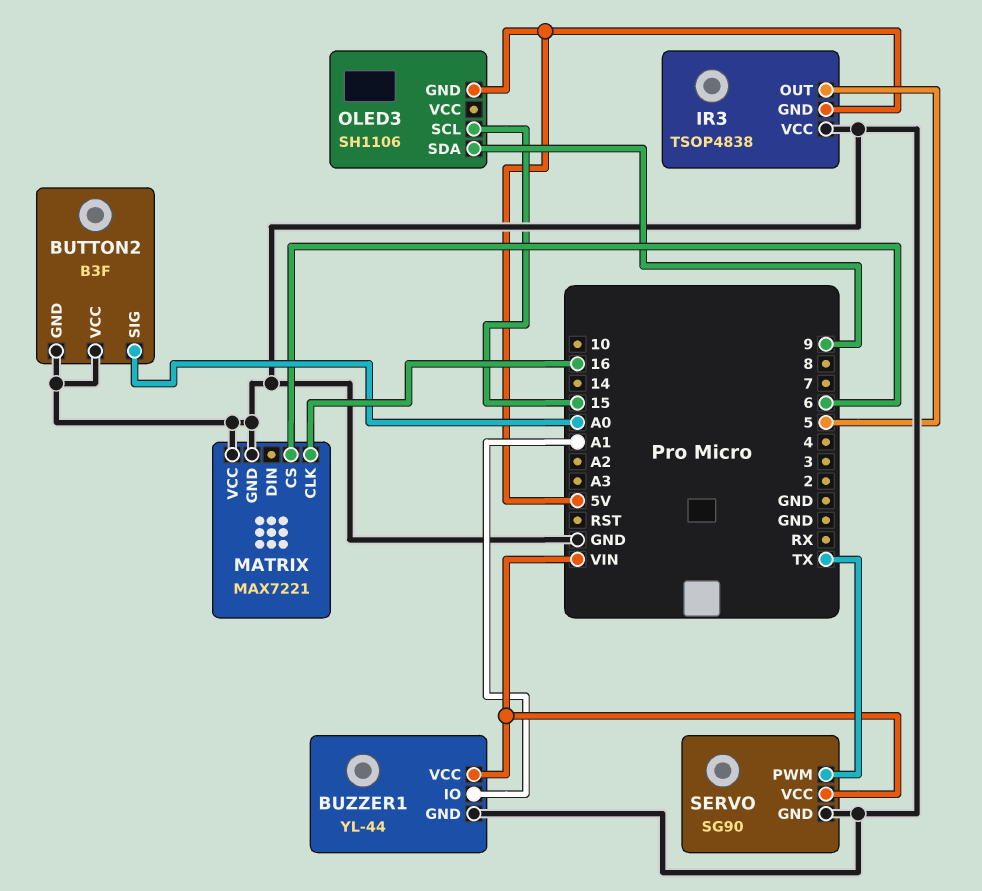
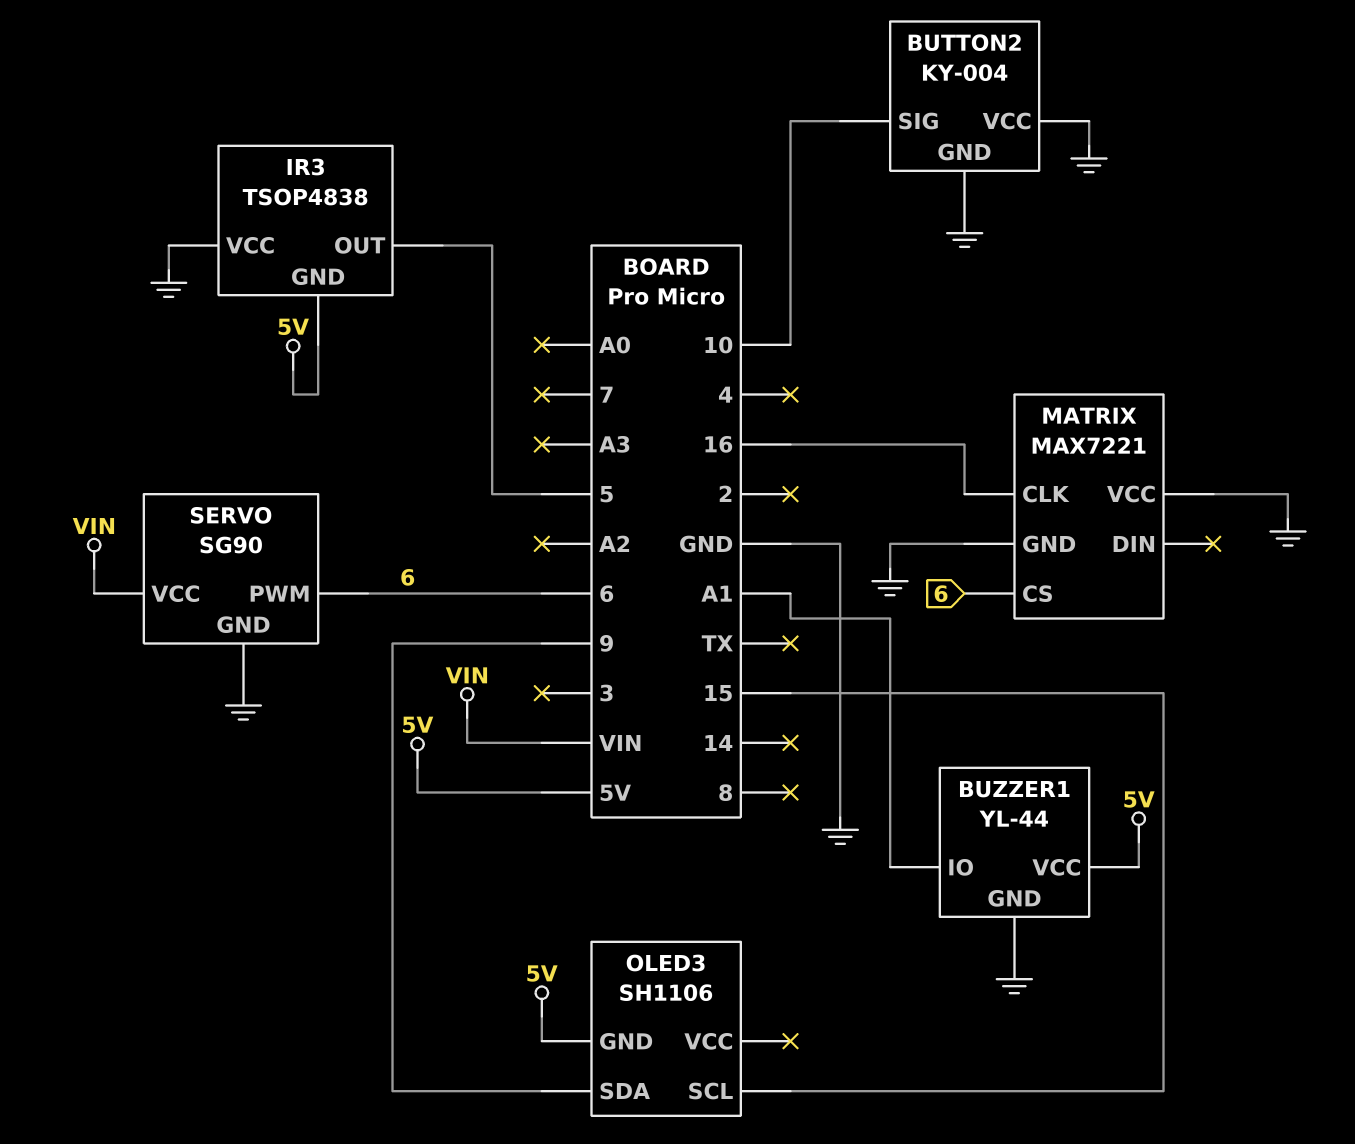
BUTTON2: B3F -> KY-004
BUTTON2 pin SIG: A0 -> 10
BUZZER1 pin VCC: VIN -> 5V
SERVO pin PWM: TX -> 6

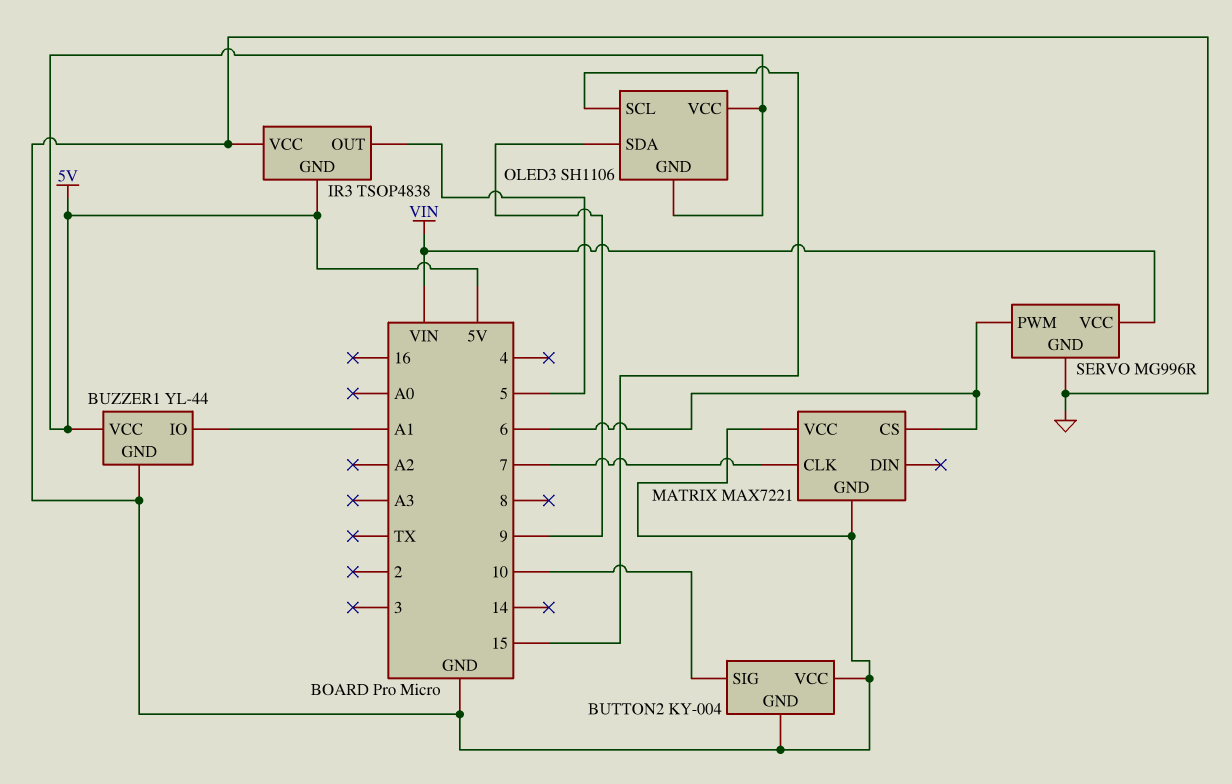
MATRIX pin CLK: 16 -> 7
OLED3 pin VCC: none -> 5V
SERVO: SG90 -> MG996R

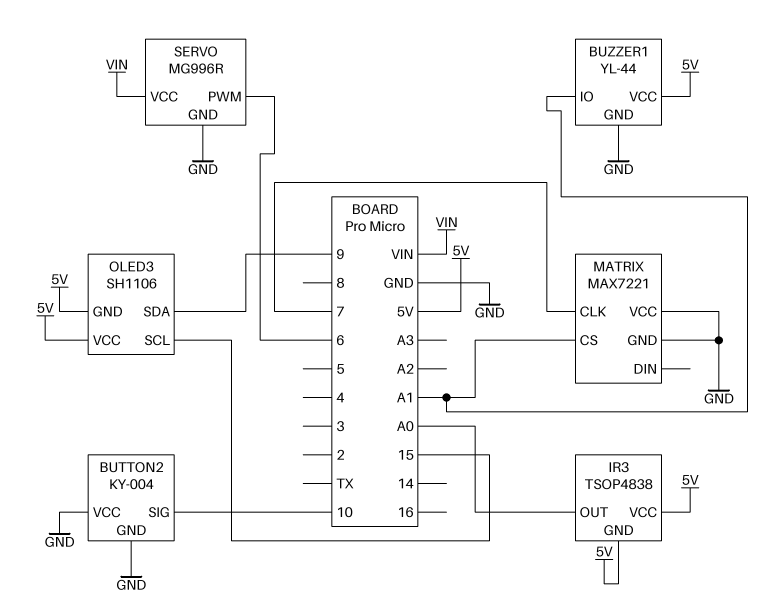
IR3 pin OUT: 5 -> A0
IR3 pin VCC: GND -> 5V
MATRIX pin CS: 6 -> A1

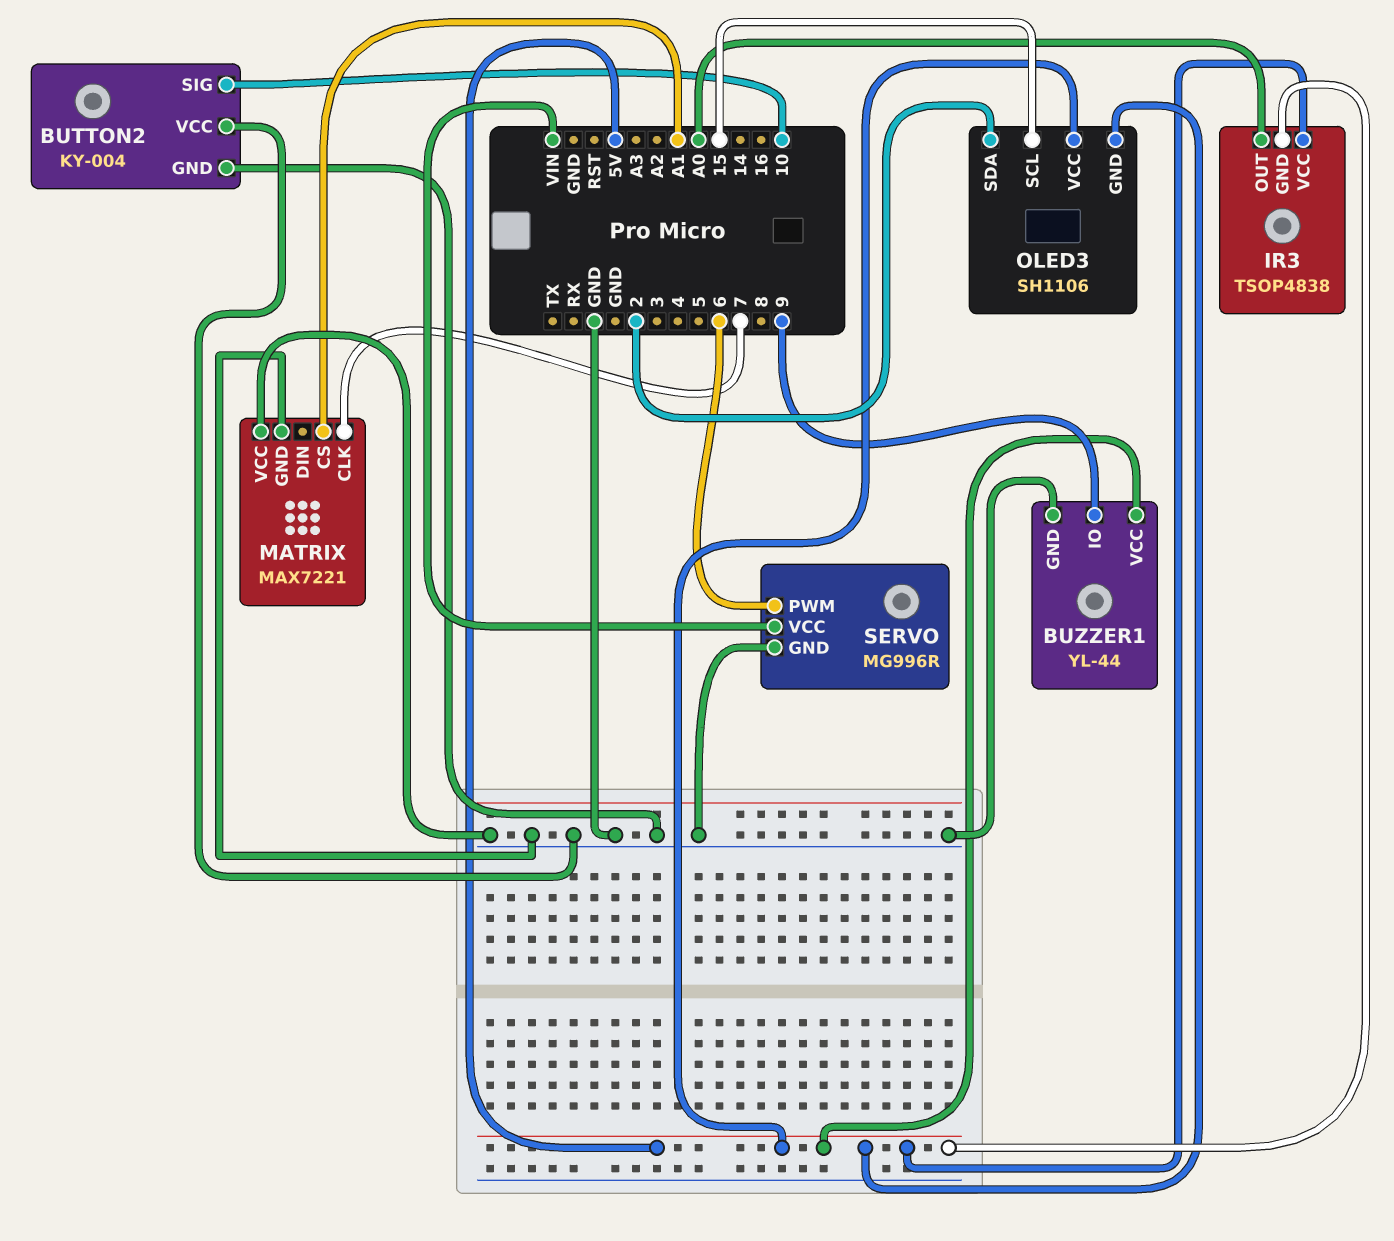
BUZZER1 pin IO: A1 -> 9
OLED3 pin SDA: 9 -> 2

